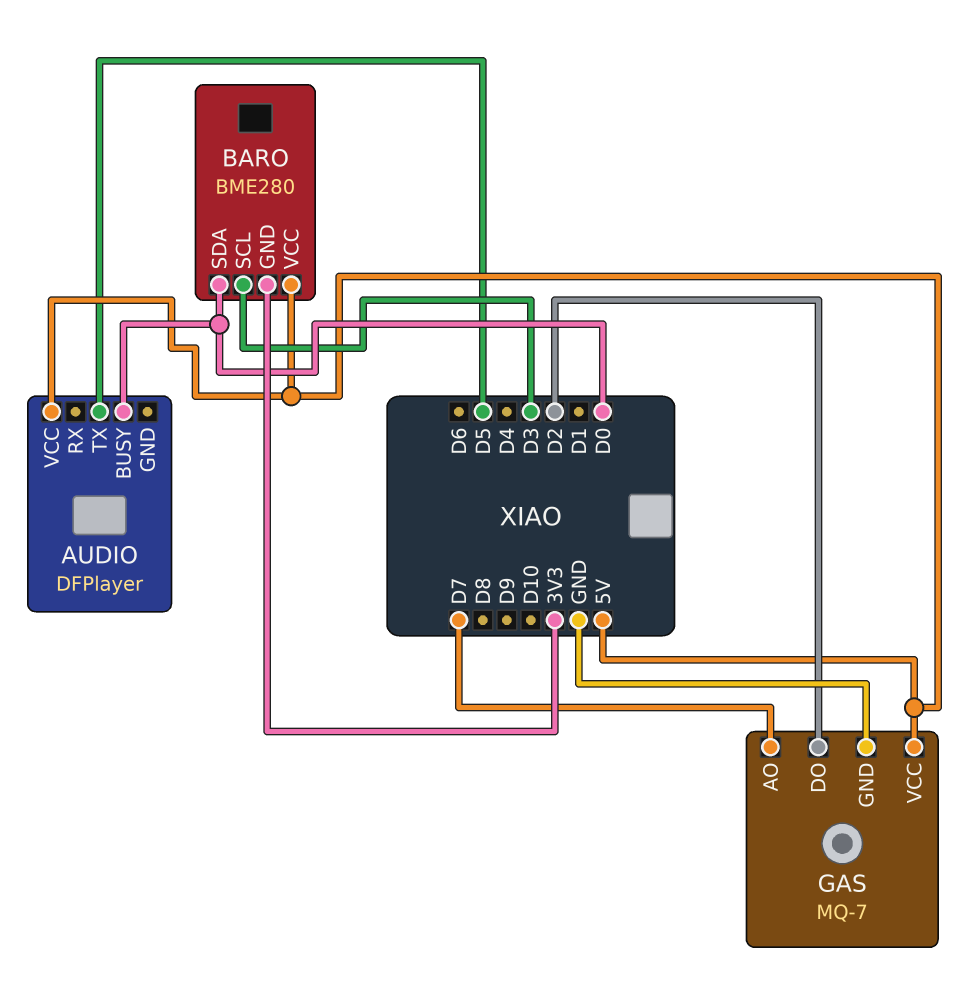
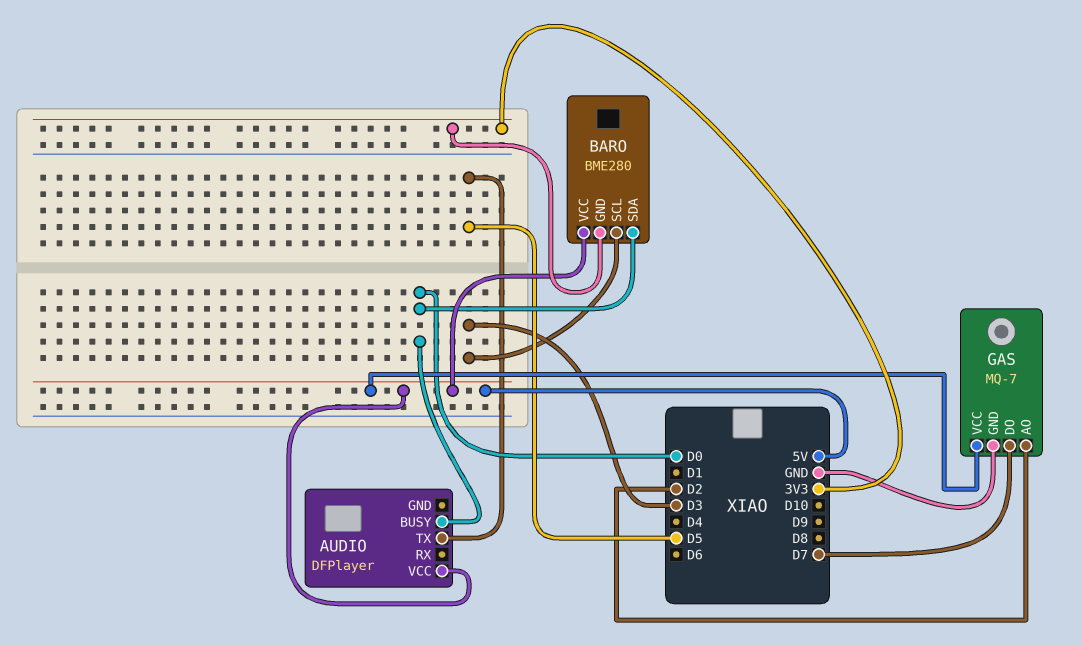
GAS pin AO: D7 -> D2
GAS pin DO: D2 -> D7

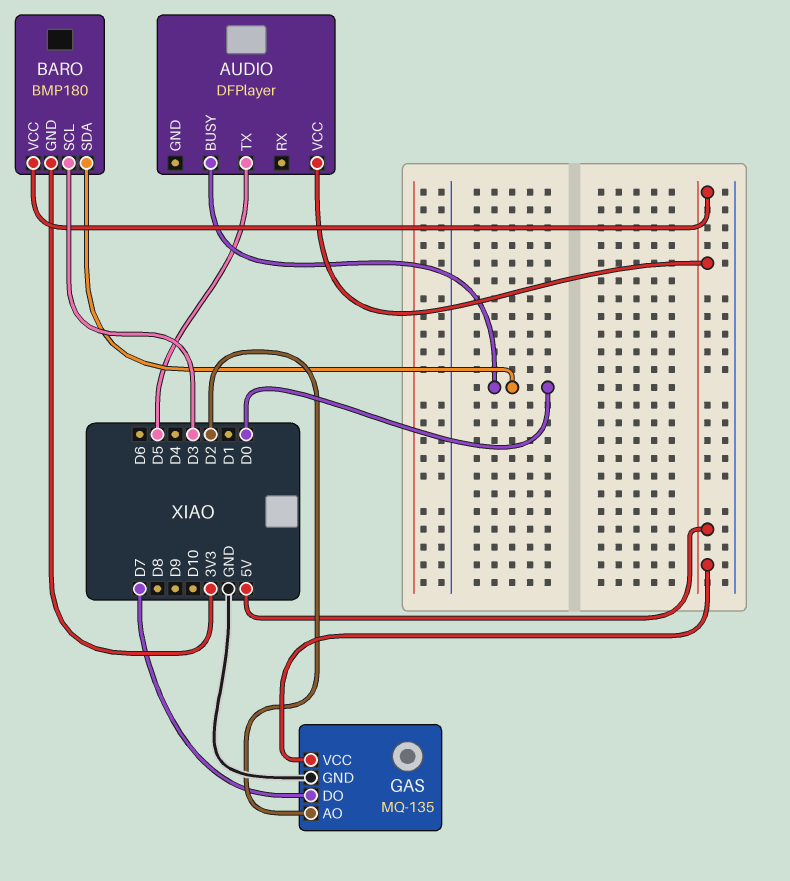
BARO: BME280 -> BMP180
GAS: MQ-7 -> MQ-135

